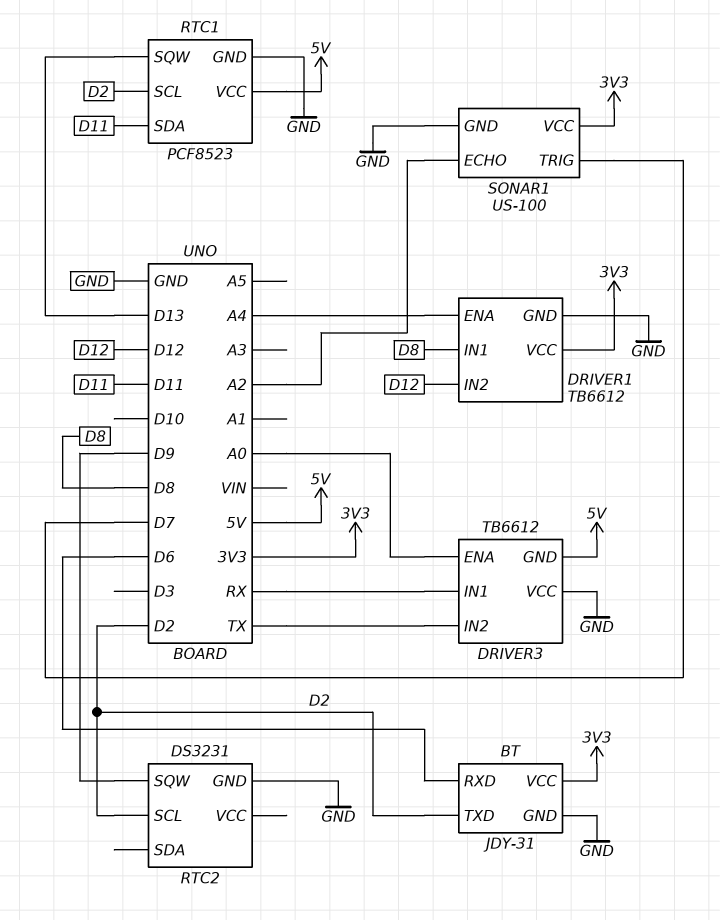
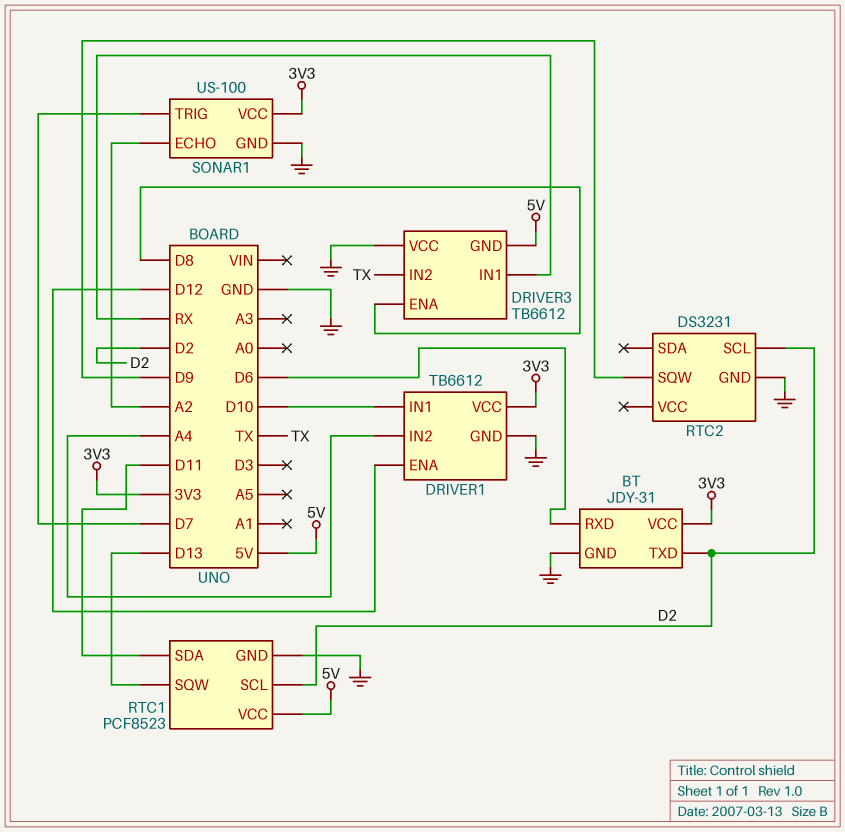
DRIVER1 pin ENA: A4 -> D12
DRIVER1 pin IN1: D8 -> D10
DRIVER1 pin IN2: D12 -> A4
DRIVER3 pin ENA: A0 -> D8

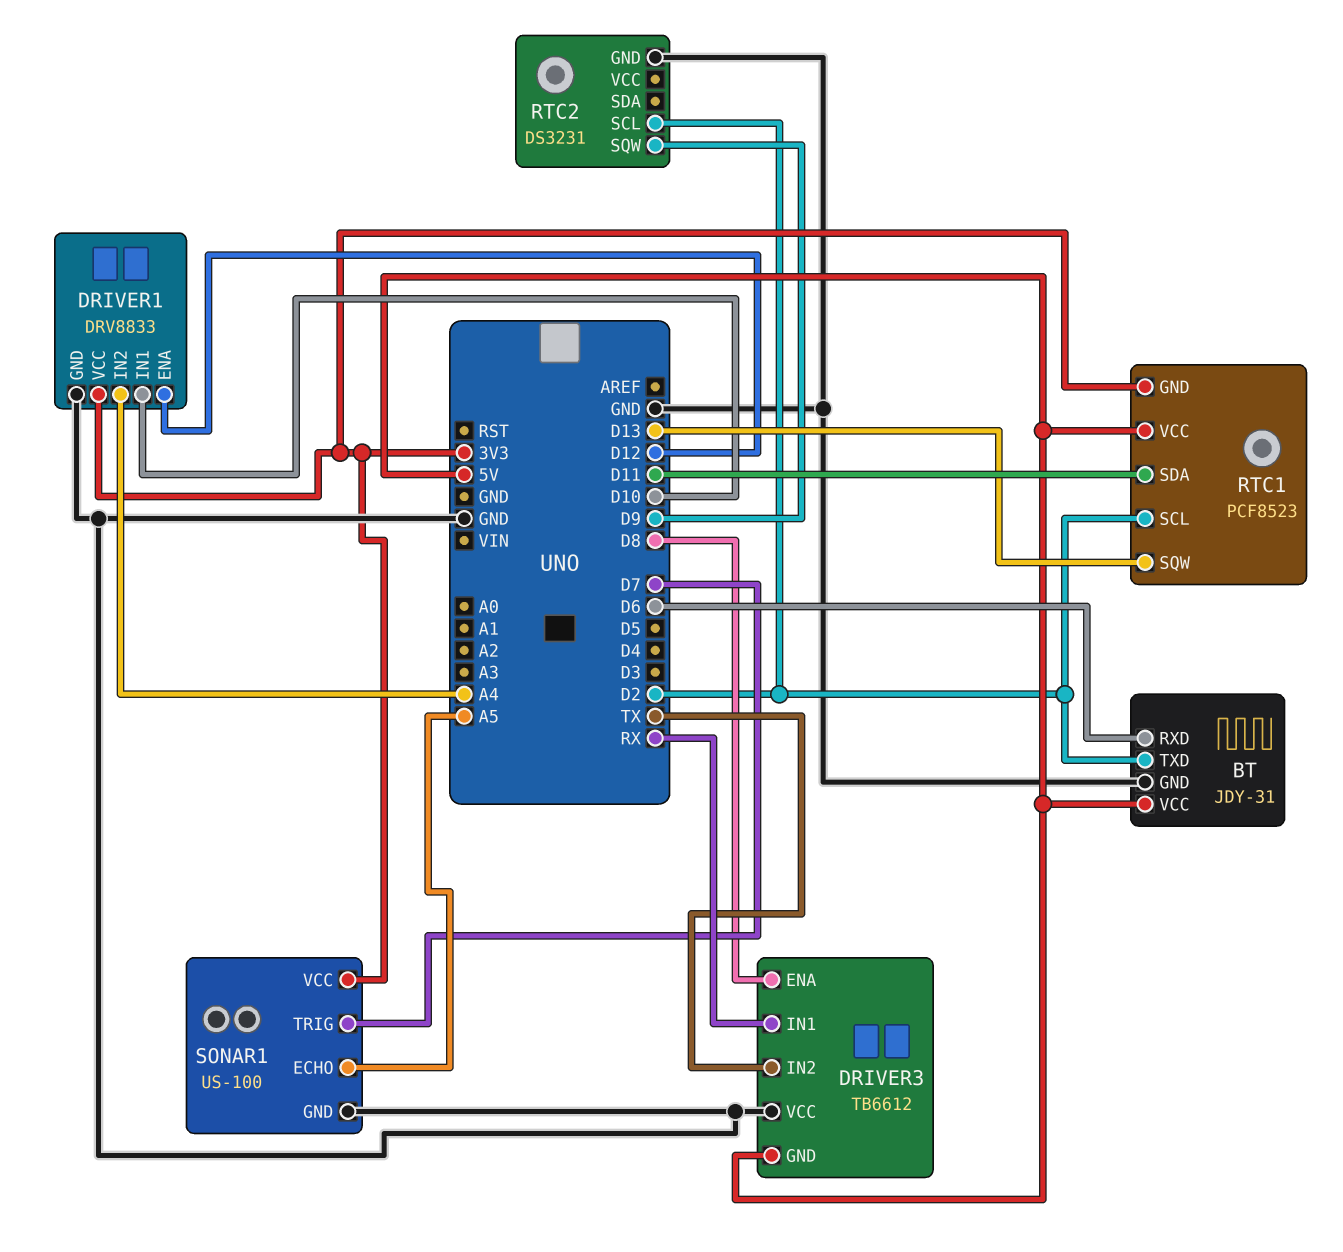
BT pin VCC: 3V3 -> 5V
DRIVER1: TB6612 -> DRV8833
RTC1 pin GND: GND -> 3V3
SONAR1 pin ECHO: A2 -> A5

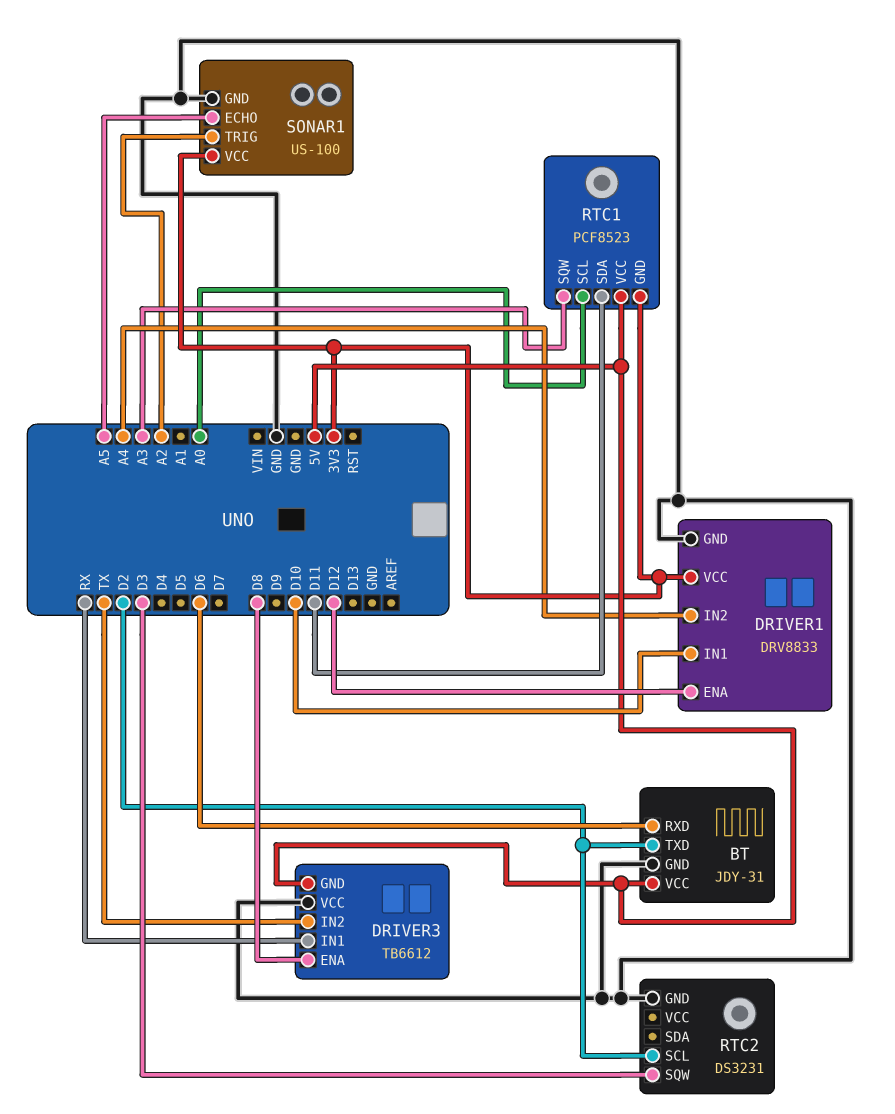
RTC1 pin SCL: D2 -> A0
RTC1 pin SQW: D13 -> A3
RTC2 pin SQW: D9 -> D3
SONAR1 pin TRIG: D7 -> A2

